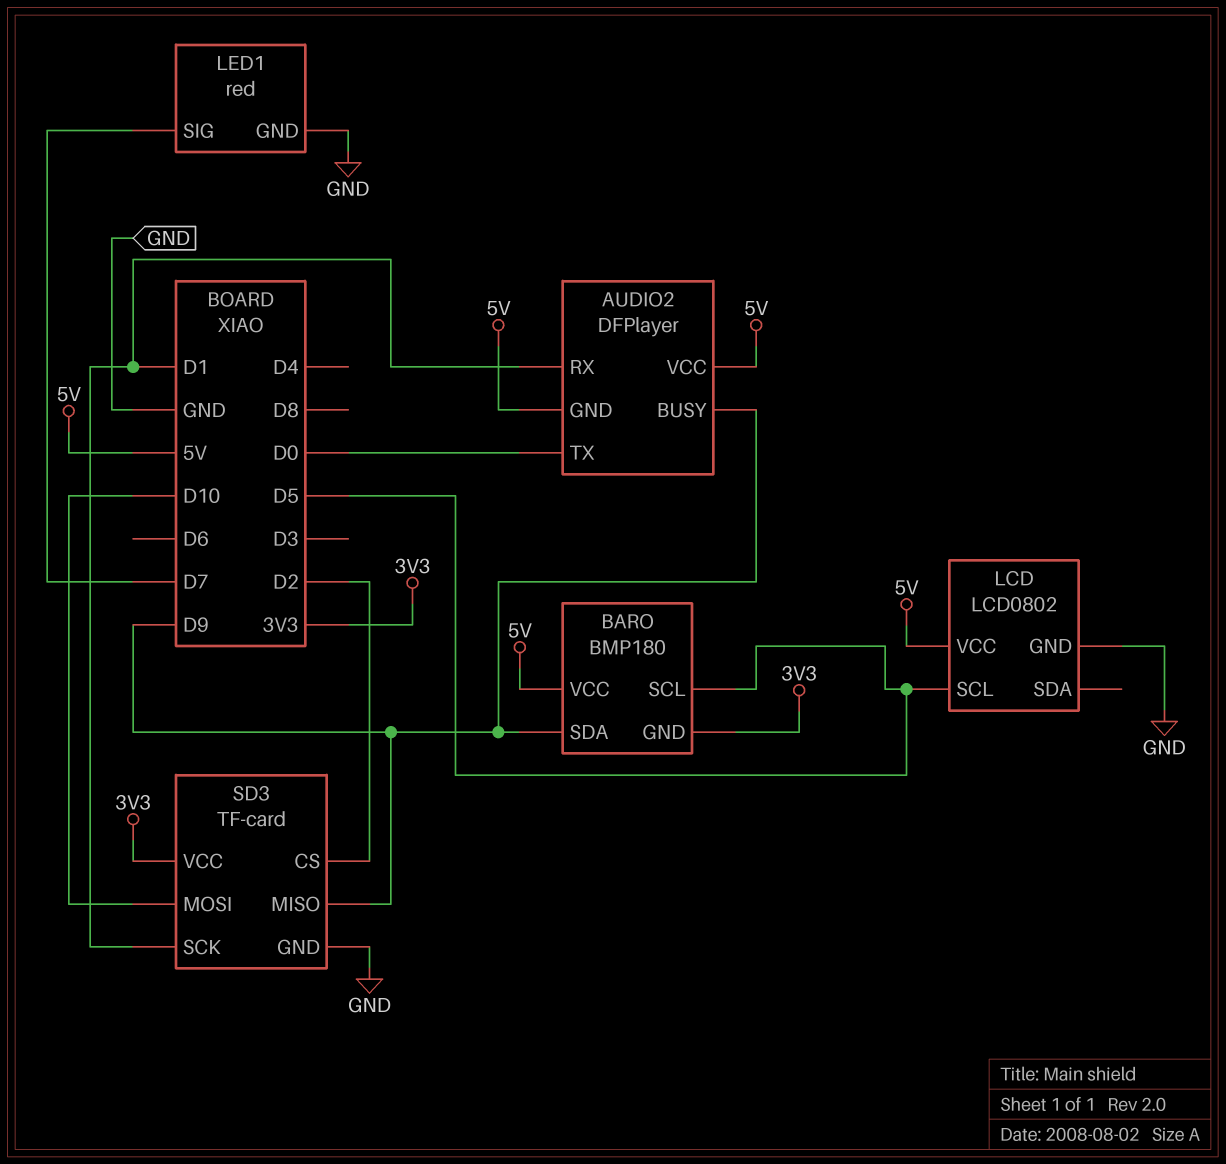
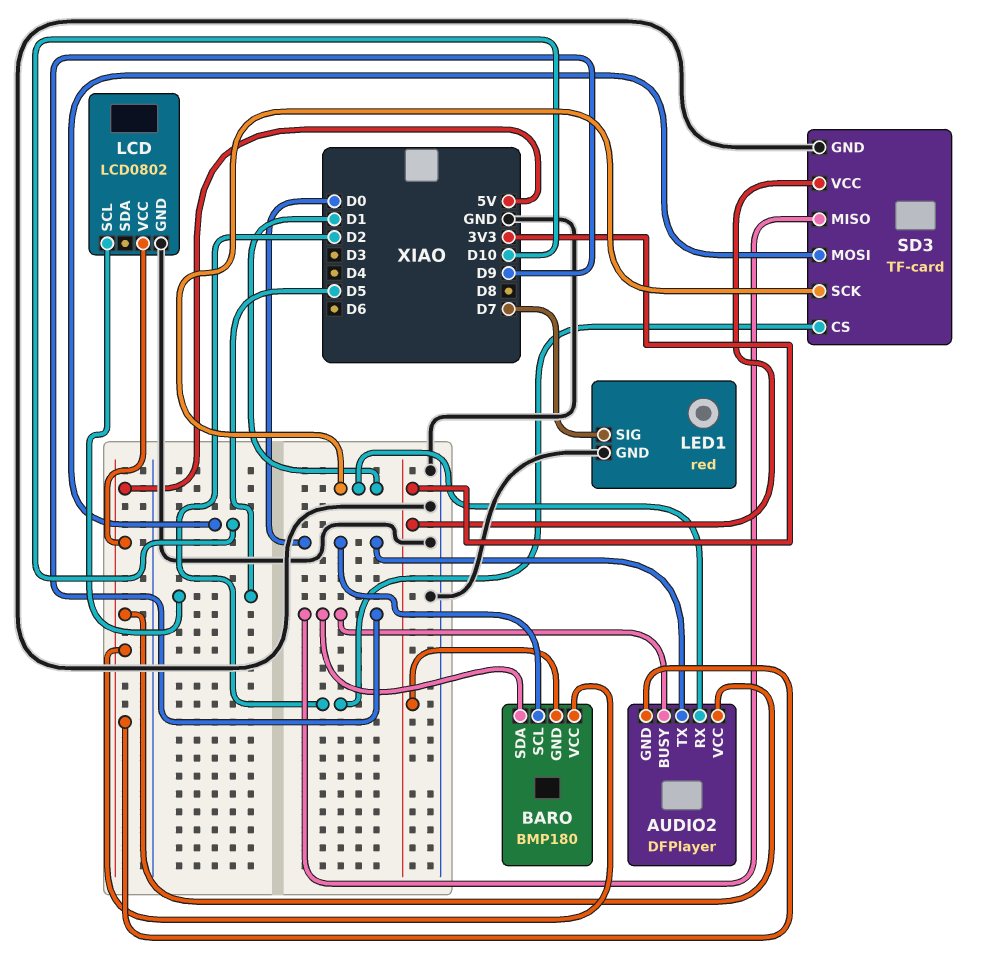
BARO pin SCL: D5 -> D0

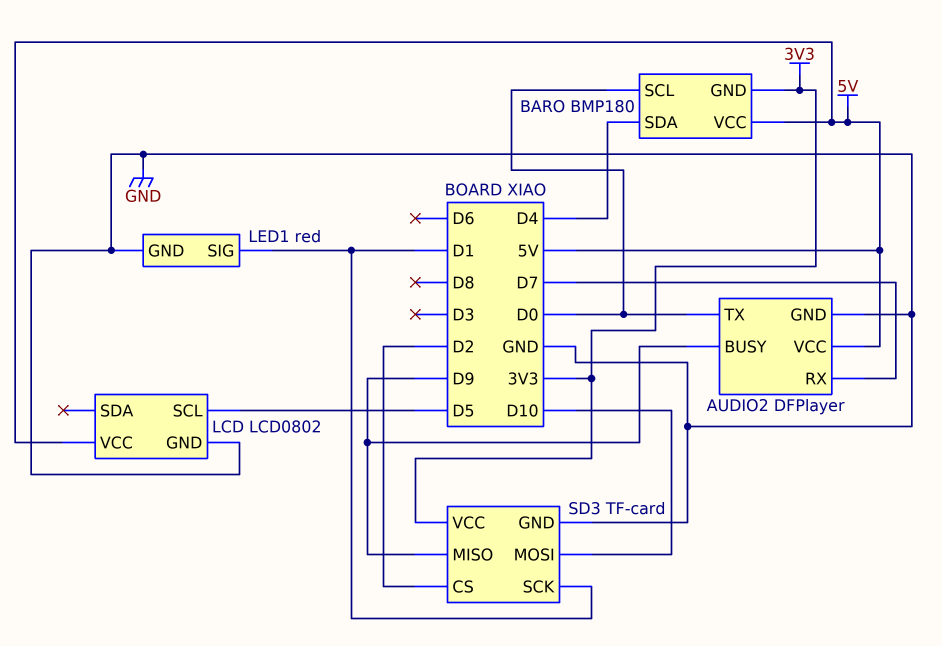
AUDIO2 pin GND: 5V -> GND
AUDIO2 pin RX: D1 -> D7
BARO pin SDA: D9 -> D4
LED1 pin SIG: D7 -> D1

